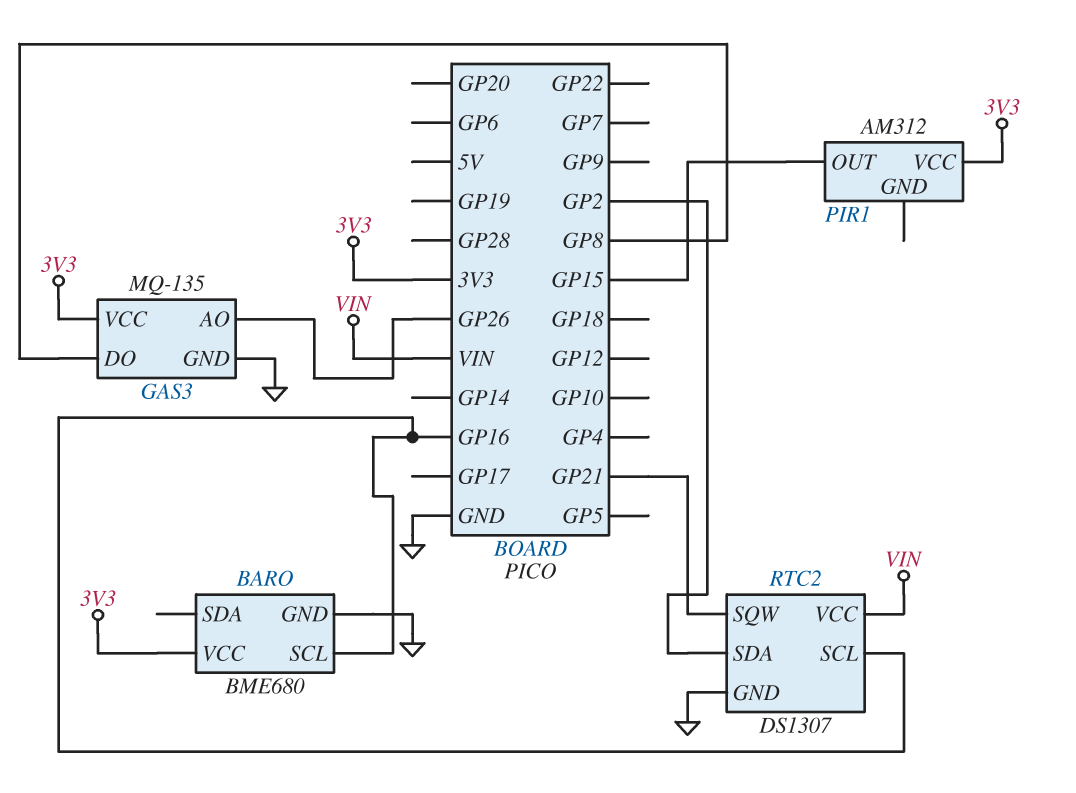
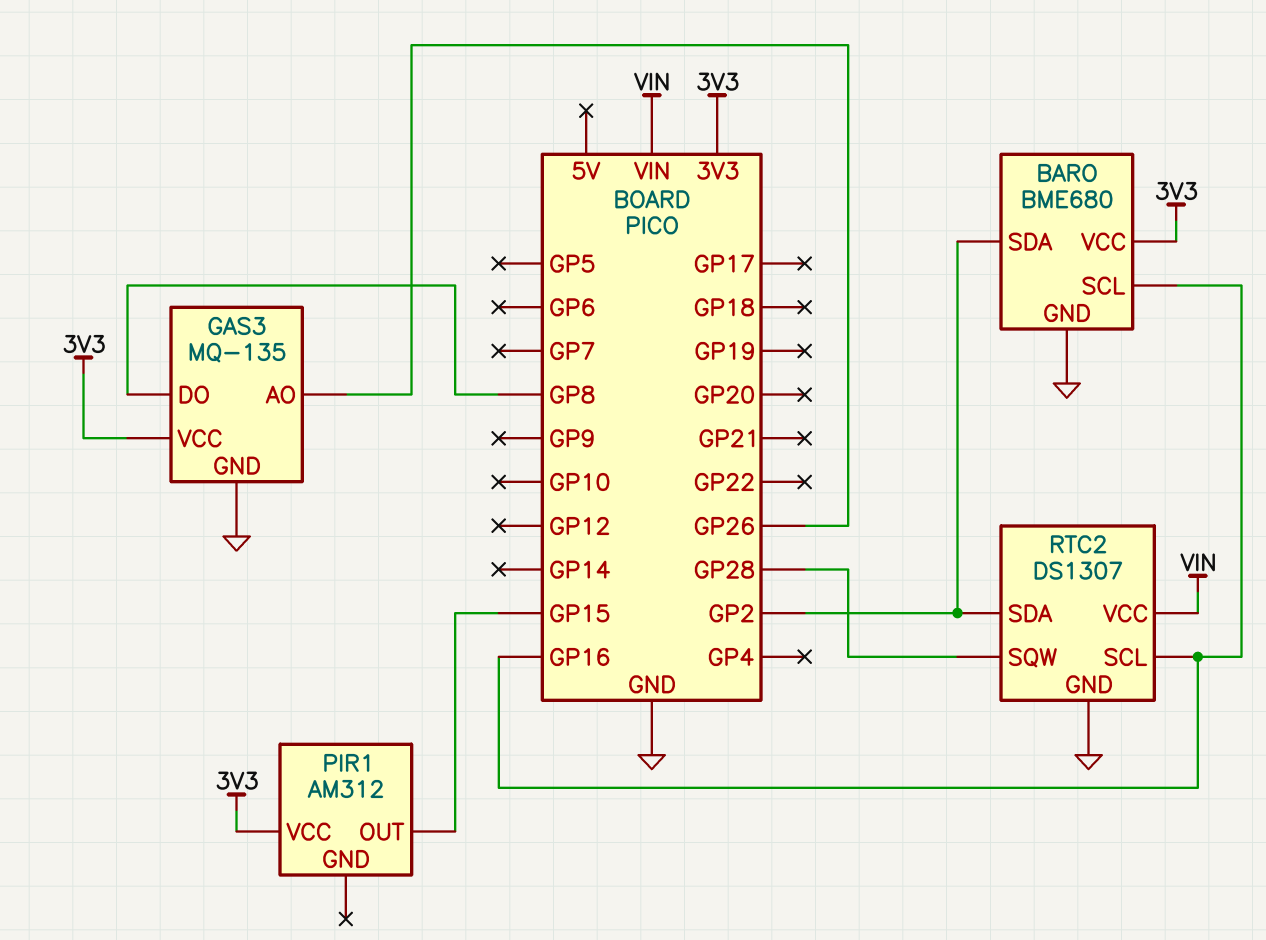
BARO pin SDA: none -> GP2
RTC2 pin SQW: GP21 -> GP28

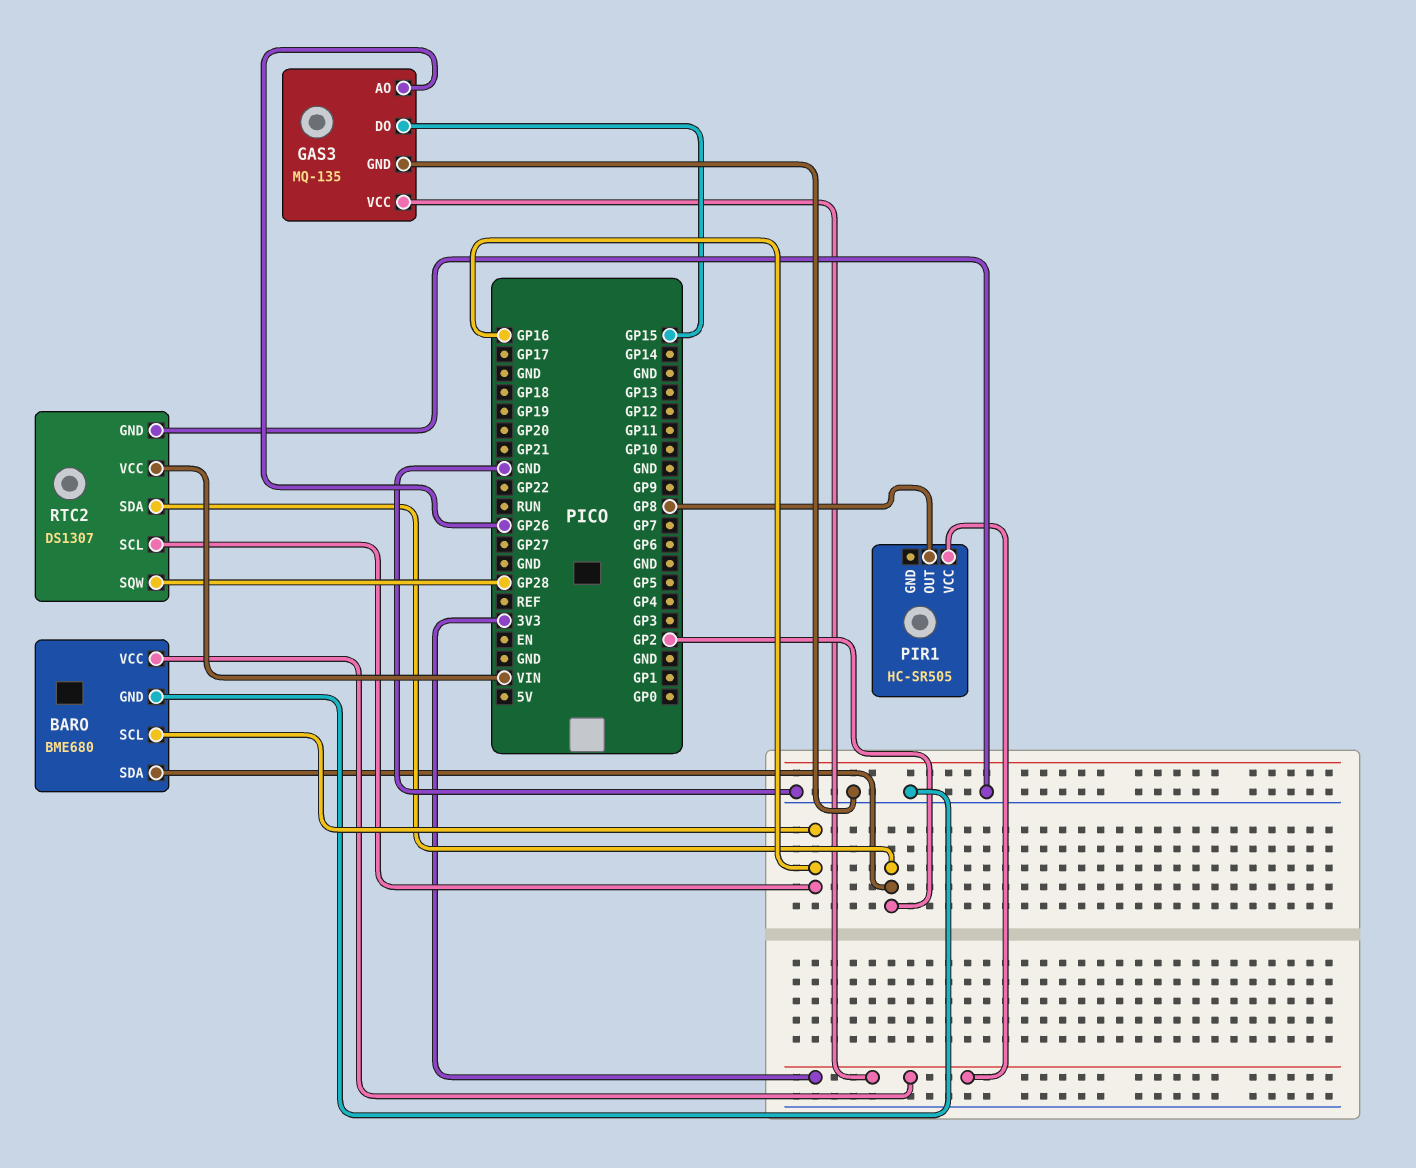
GAS3 pin DO: GP8 -> GP15
PIR1: AM312 -> HC-SR505
PIR1 pin OUT: GP15 -> GP8

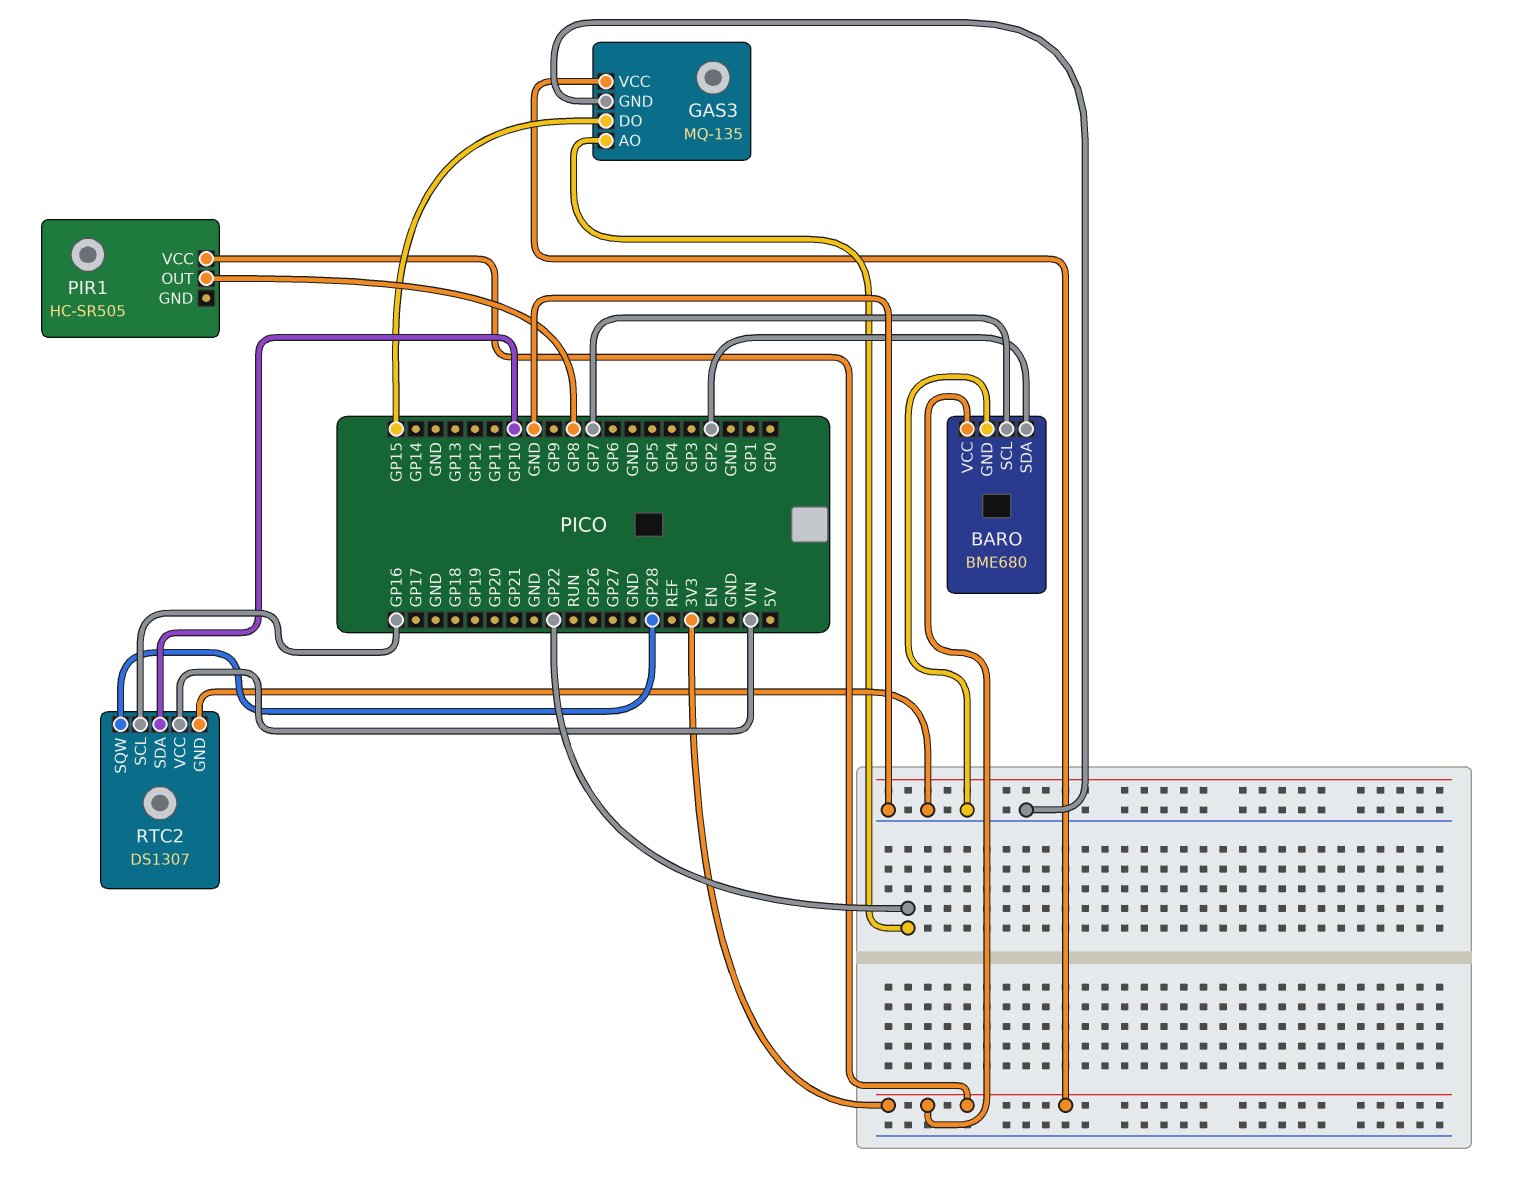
BARO pin SCL: GP16 -> GP7
GAS3 pin AO: GP26 -> GP22
RTC2 pin SDA: GP2 -> GP10

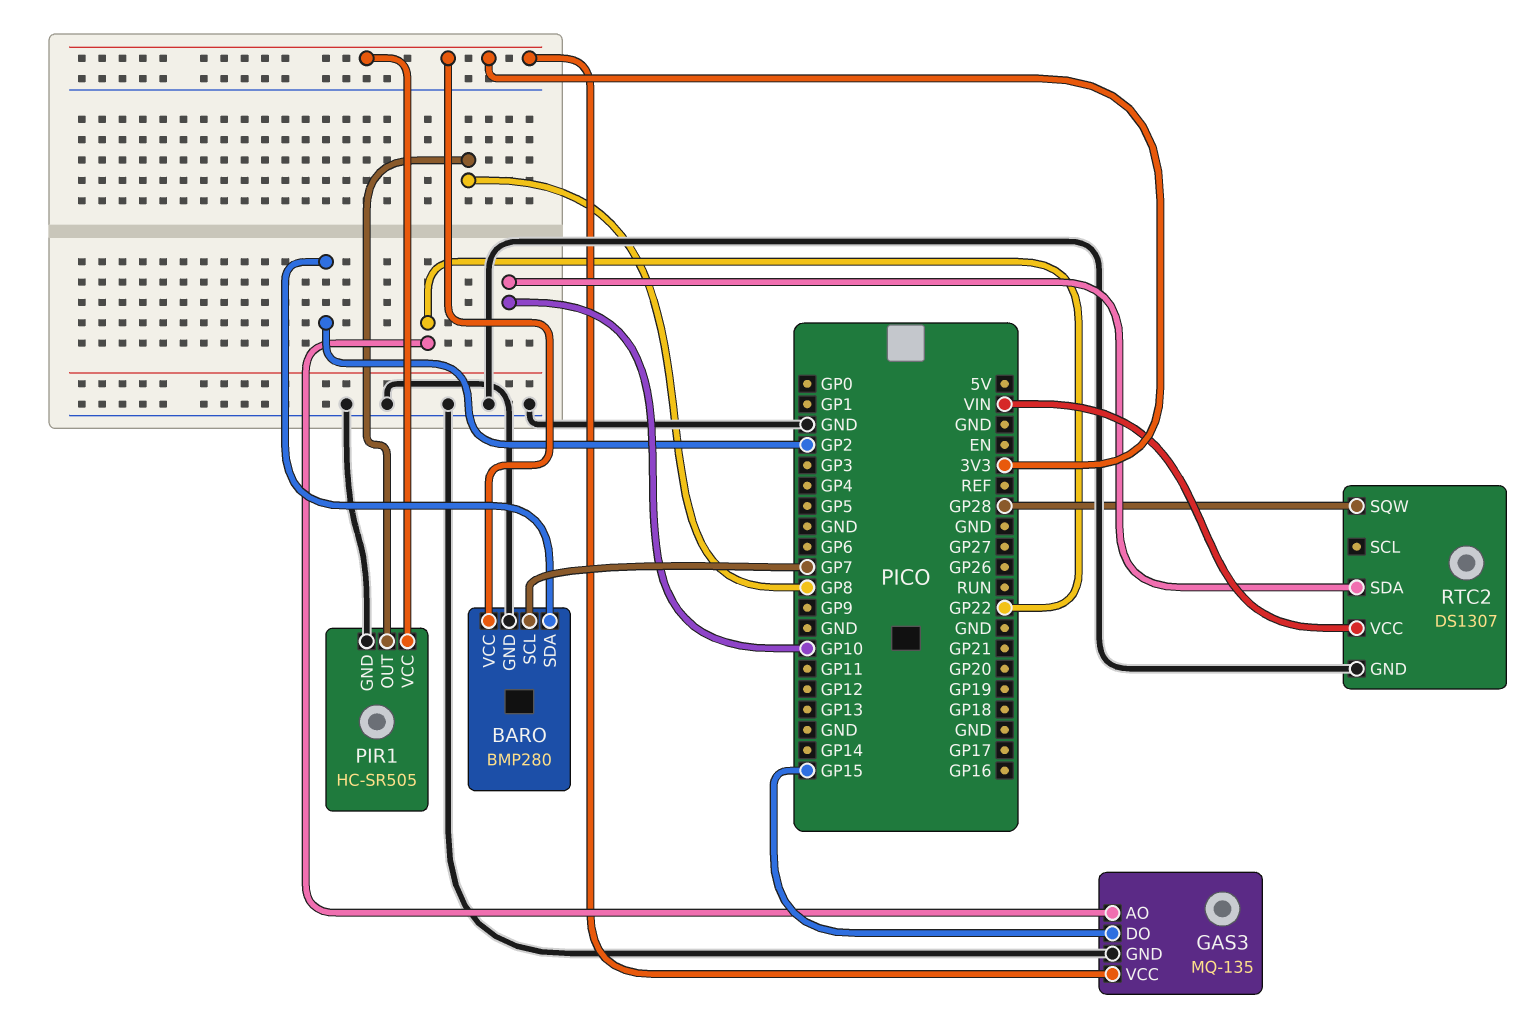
BARO: BME680 -> BMP280
PIR1 pin GND: none -> GND
RTC2 pin SCL: GP16 -> none

